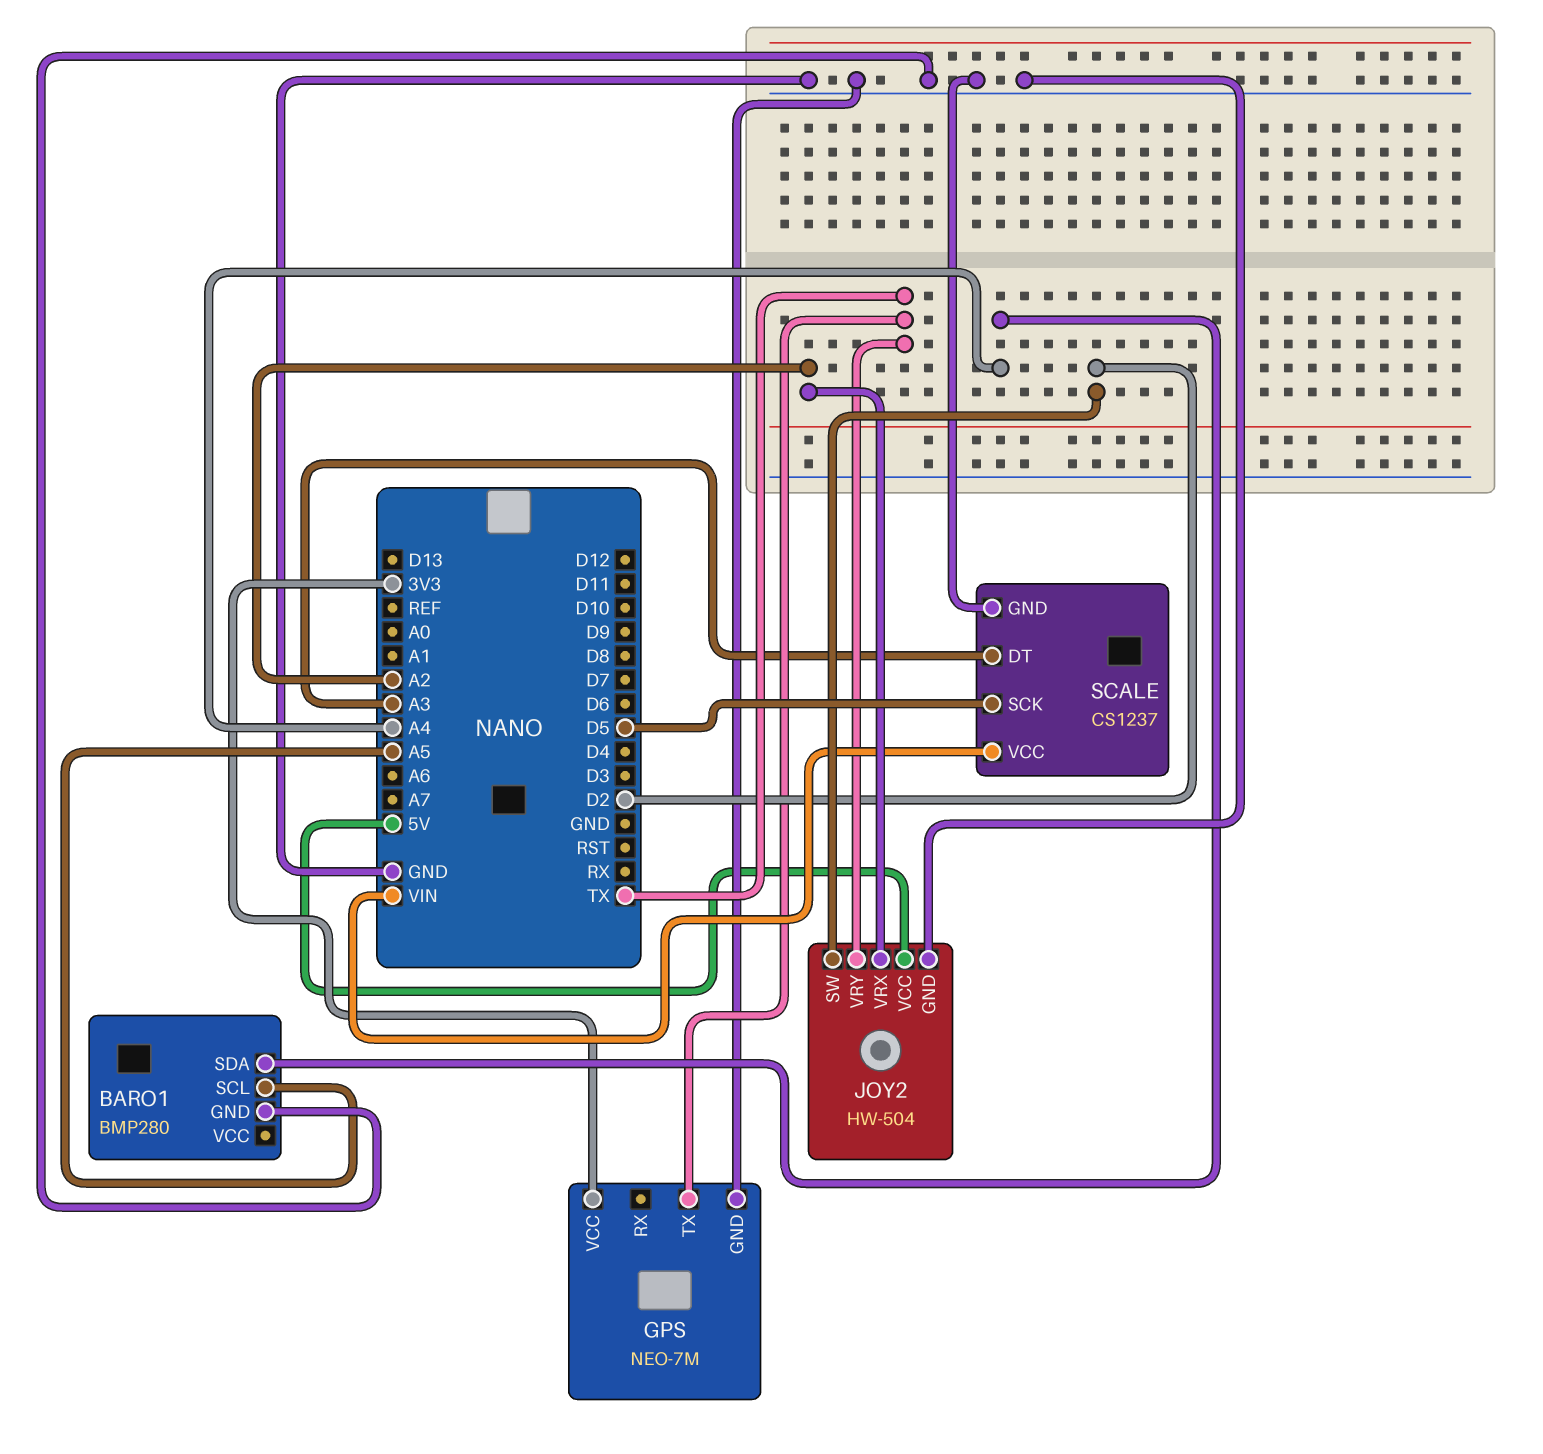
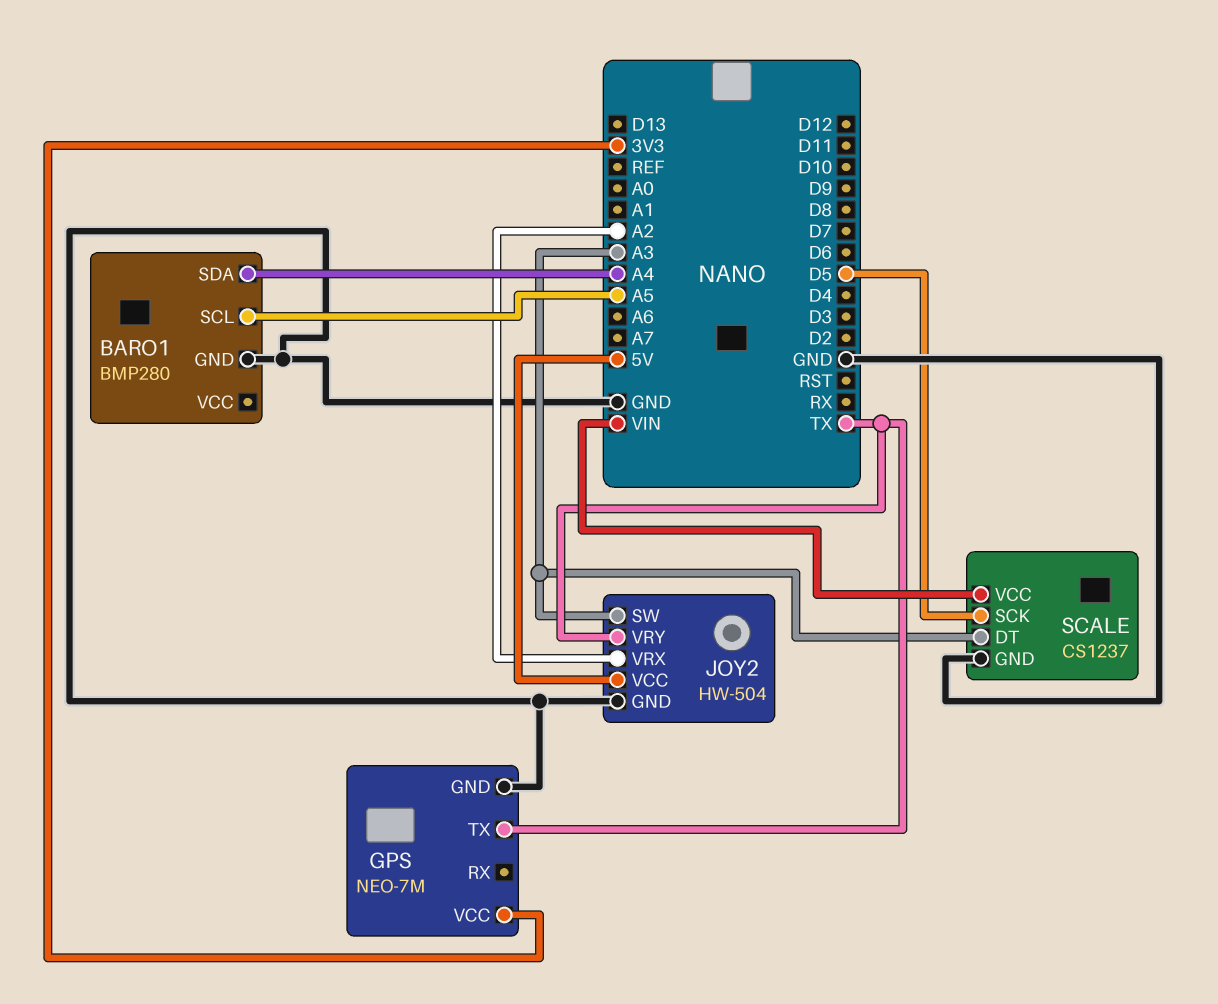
JOY2 pin SW: D2 -> A3

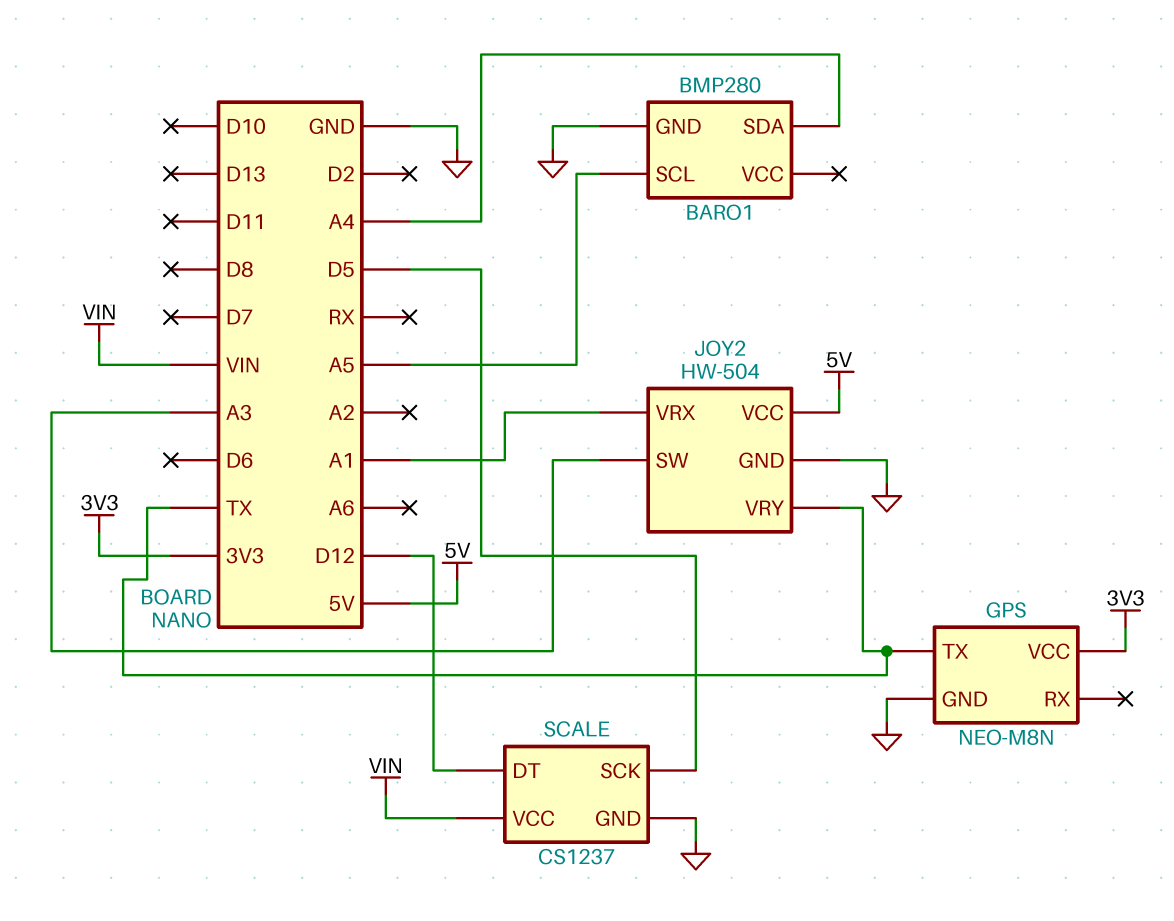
GPS: NEO-7M -> NEO-M8N
JOY2 pin VRX: A2 -> A1
SCALE pin DT: A3 -> D12

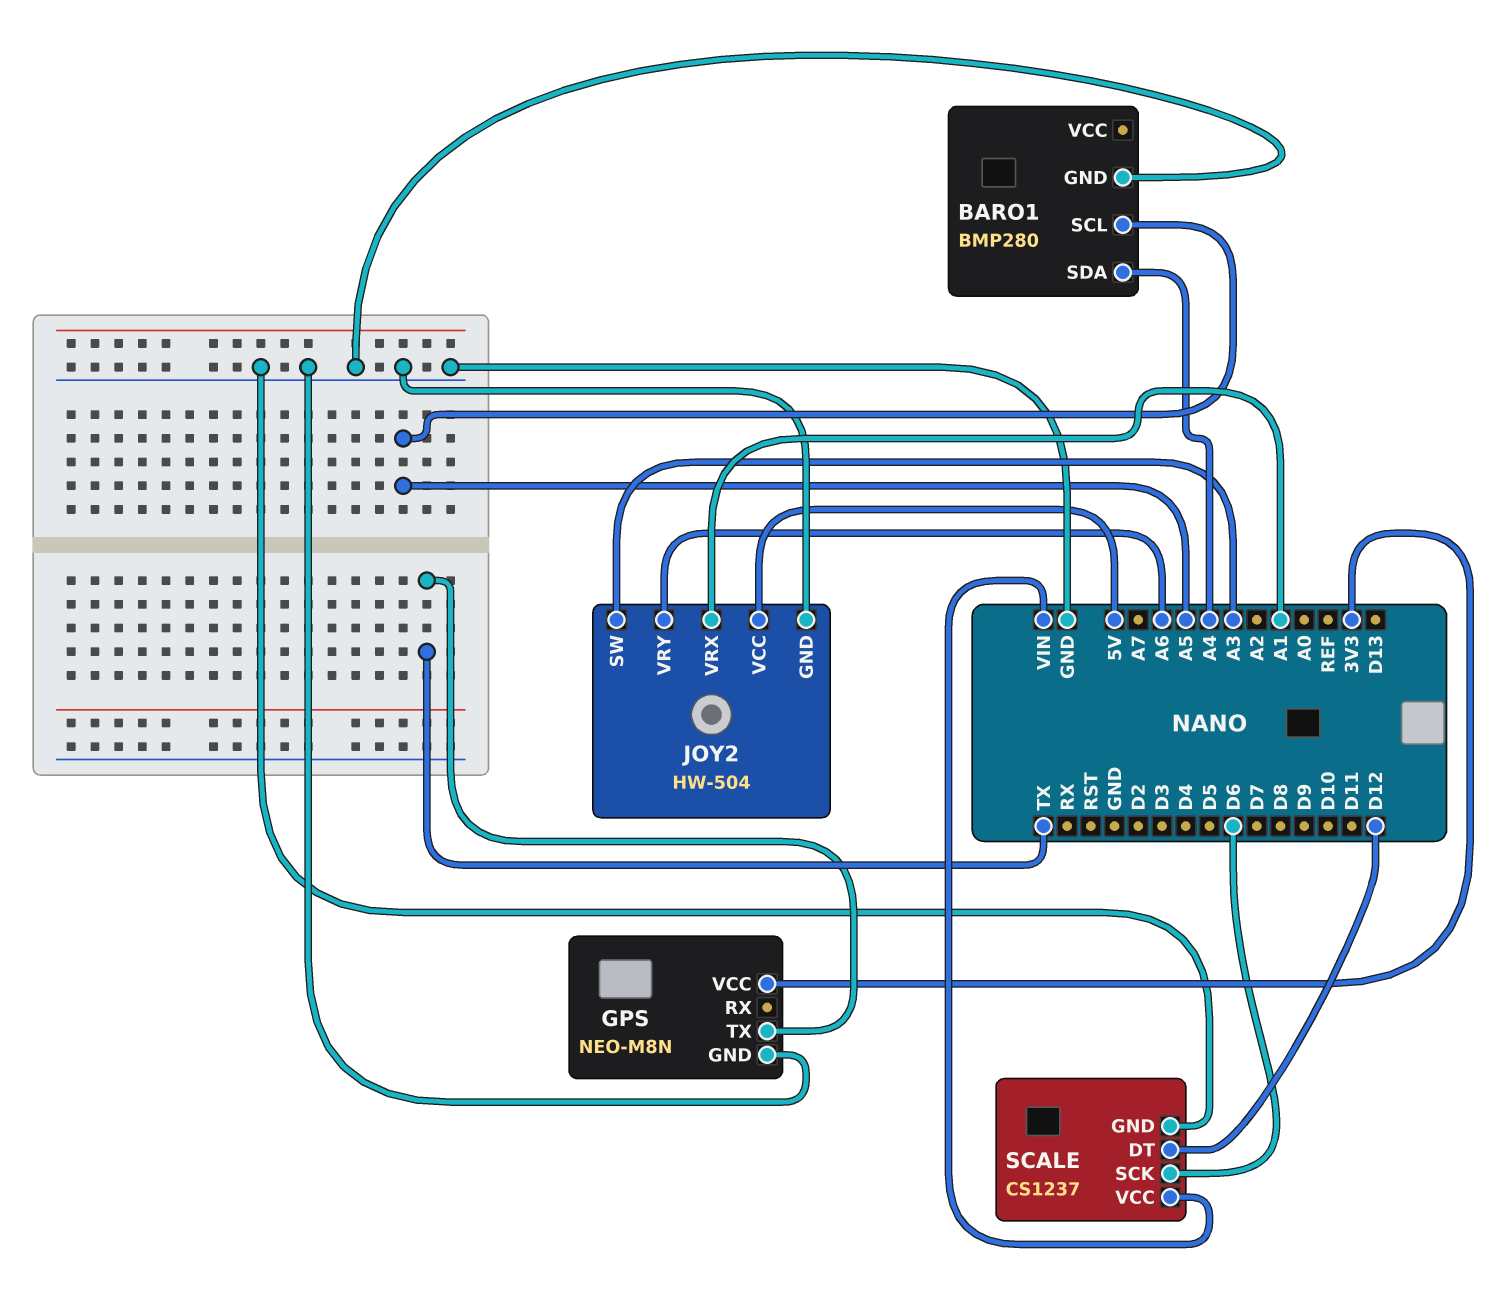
JOY2 pin VRY: TX -> A6
SCALE pin SCK: D5 -> D6

